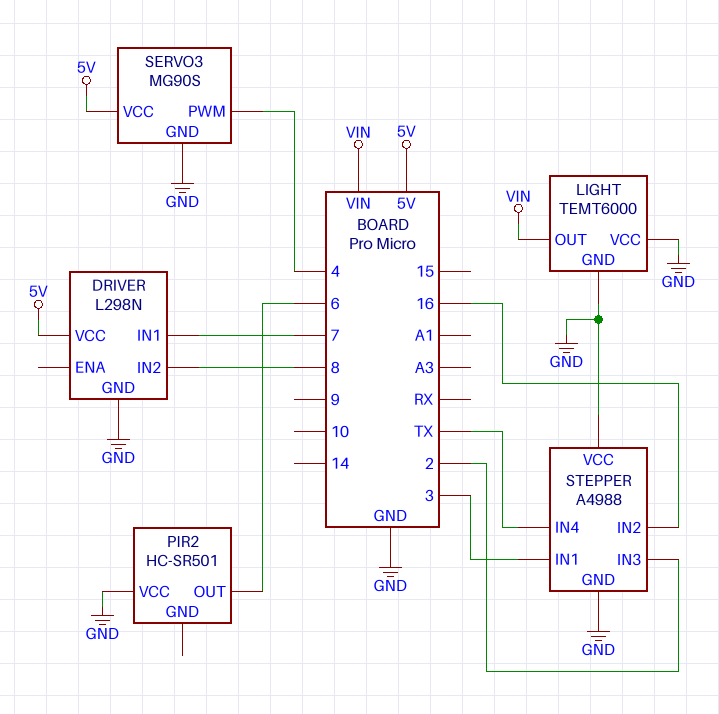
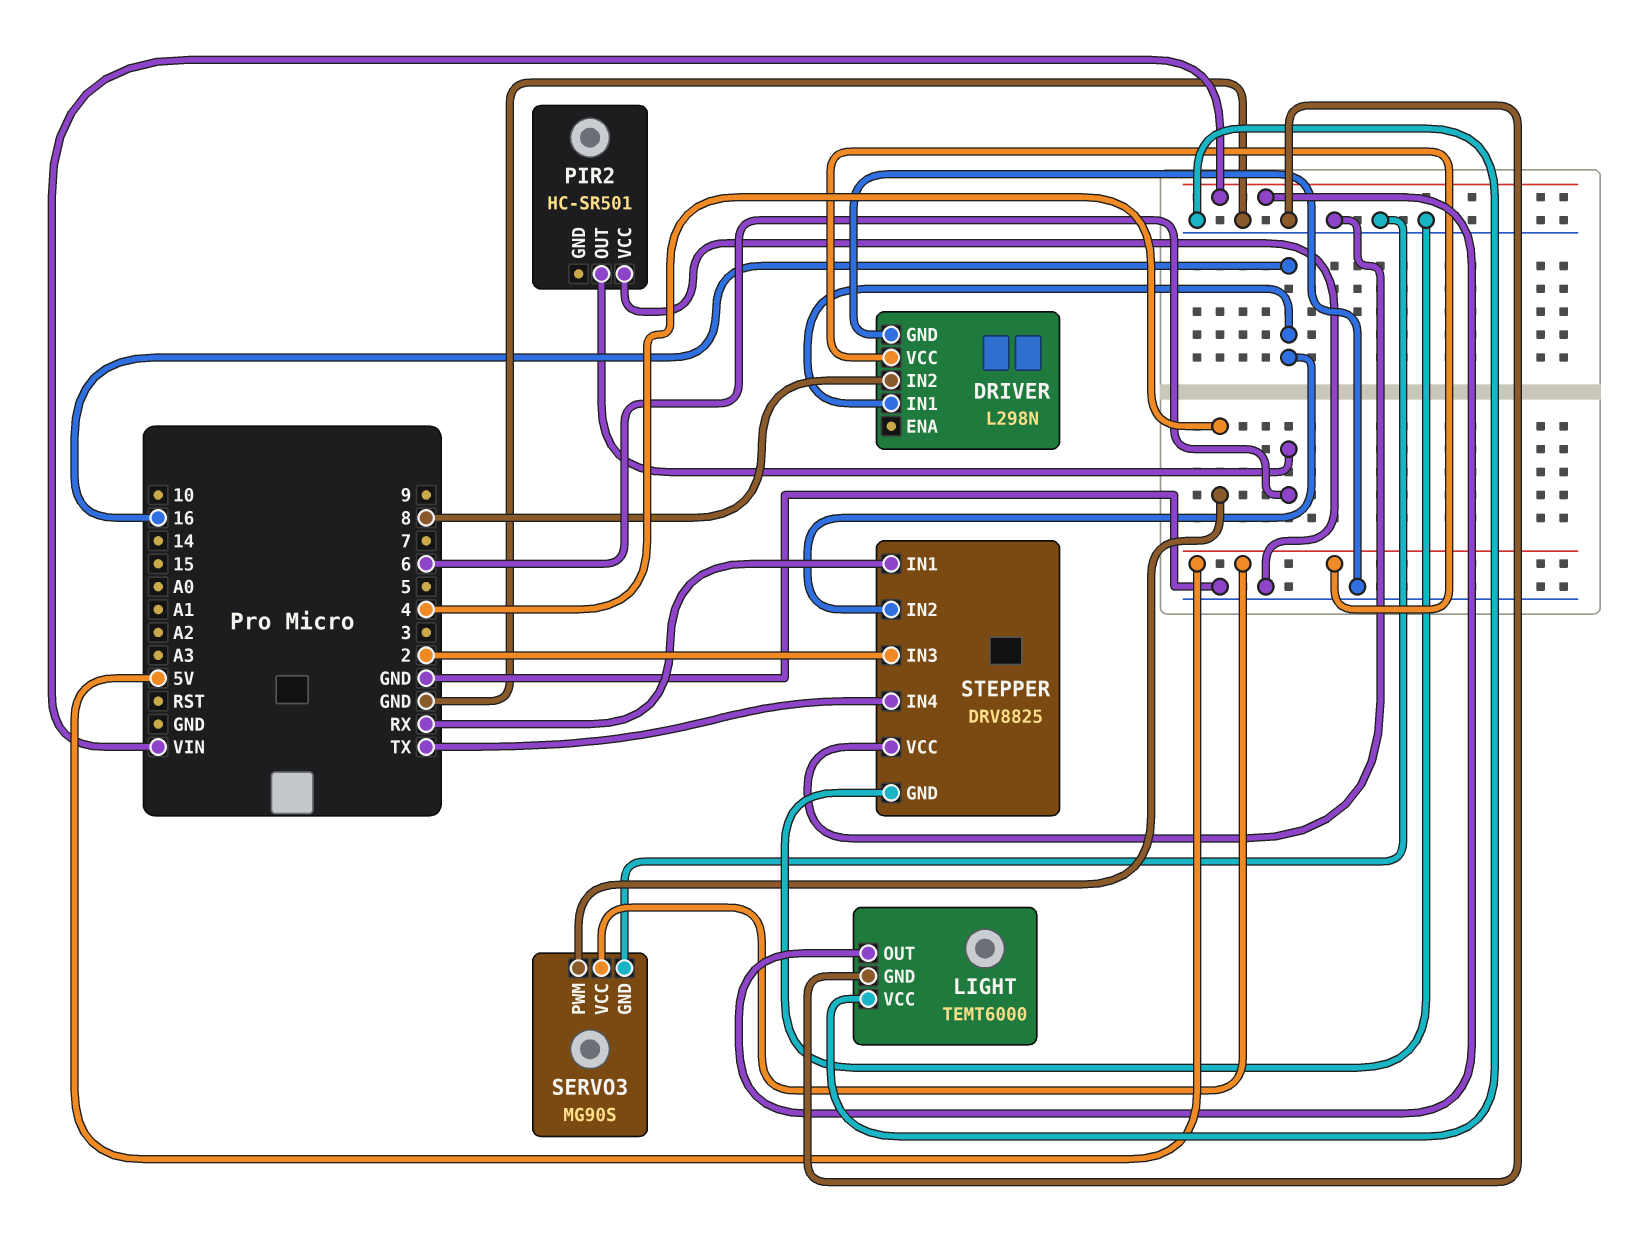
DRIVER pin IN1: 7 -> 16
STEPPER: A4988 -> DRV8825
STEPPER pin IN1: 3 -> RX

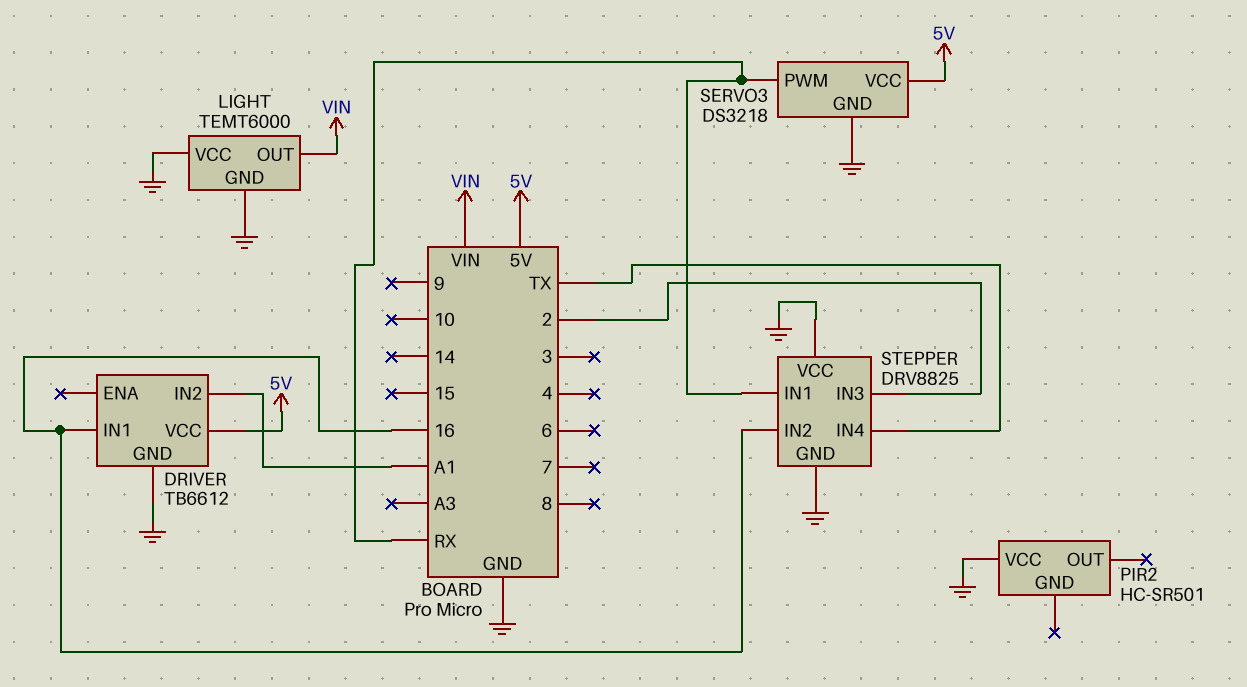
DRIVER: L298N -> TB6612
DRIVER pin IN2: 8 -> A1
PIR2 pin OUT: 6 -> none
SERVO3: MG90S -> DS3218
SERVO3 pin PWM: 4 -> RX

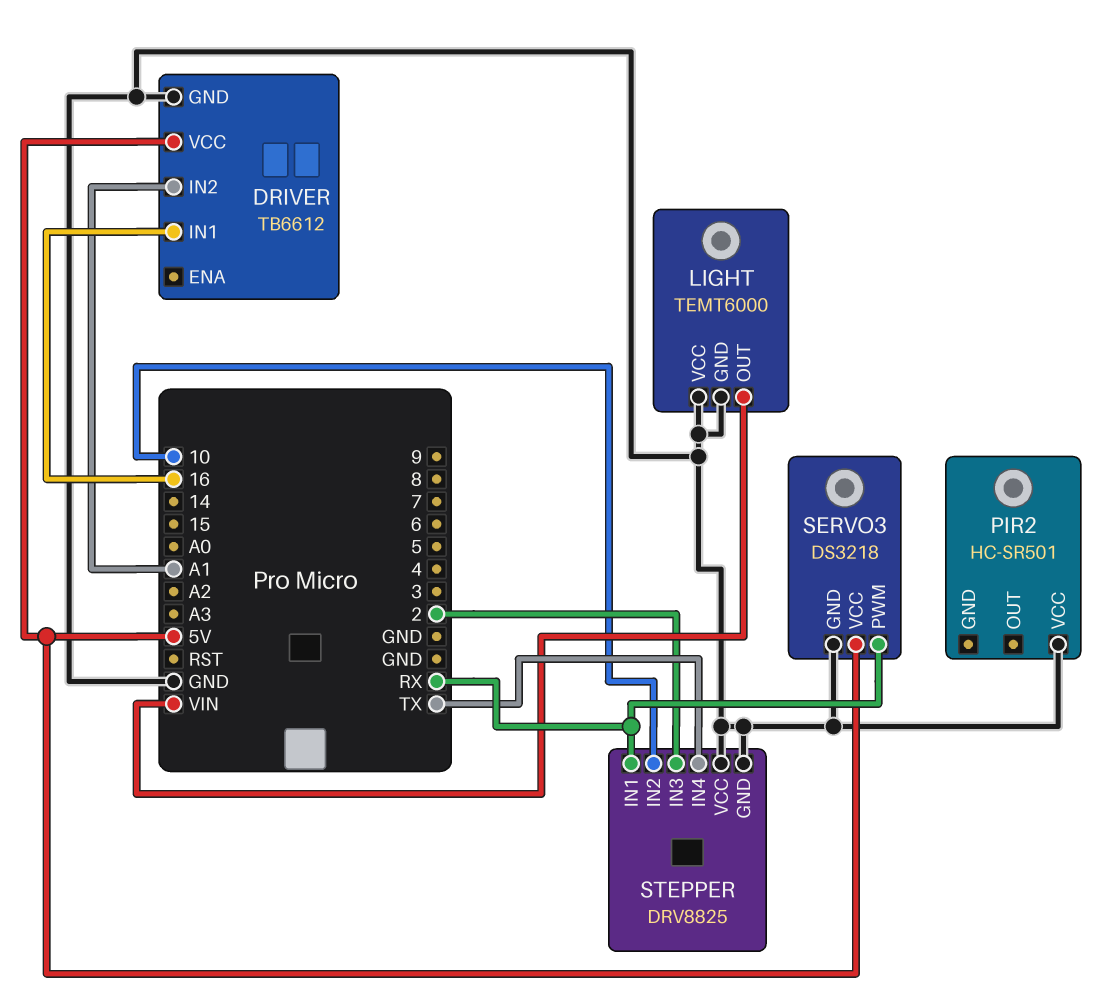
STEPPER pin IN2: 16 -> 10

